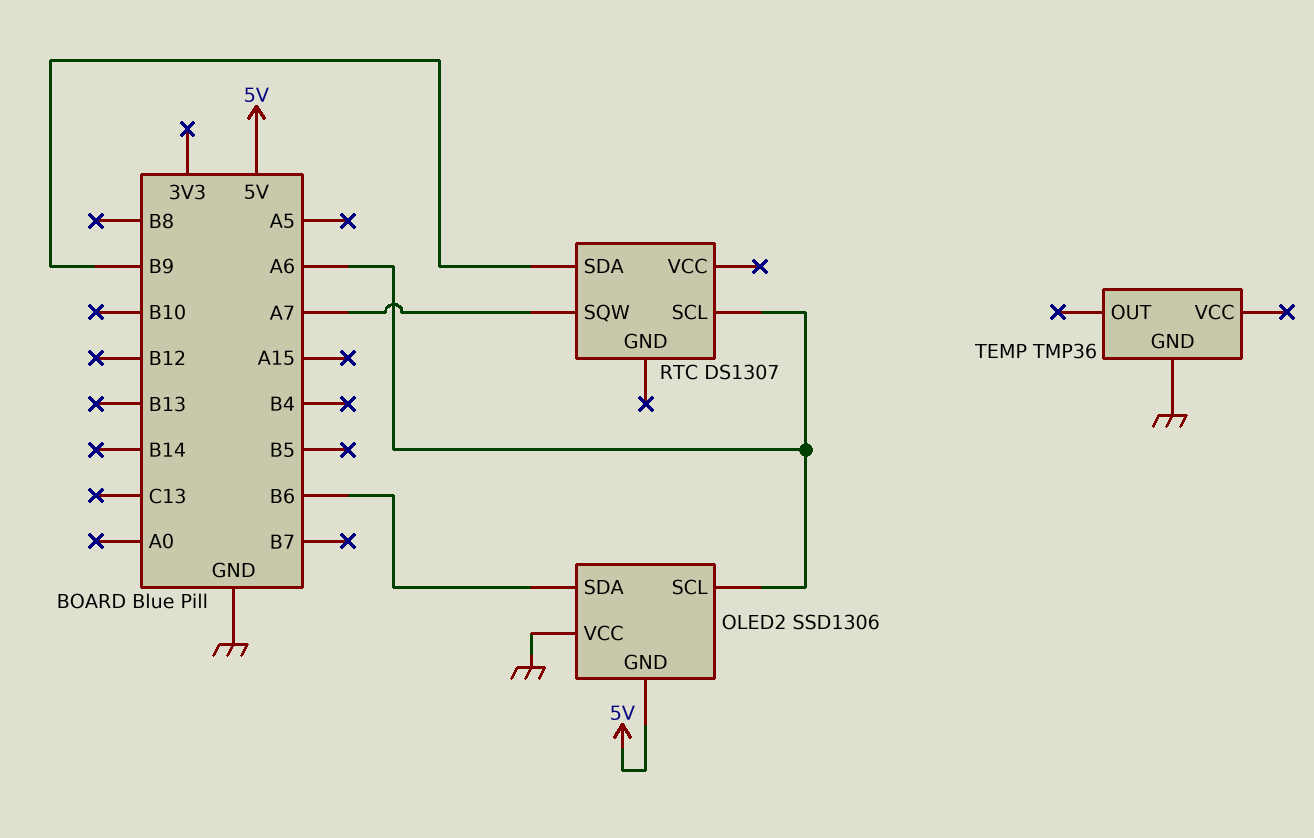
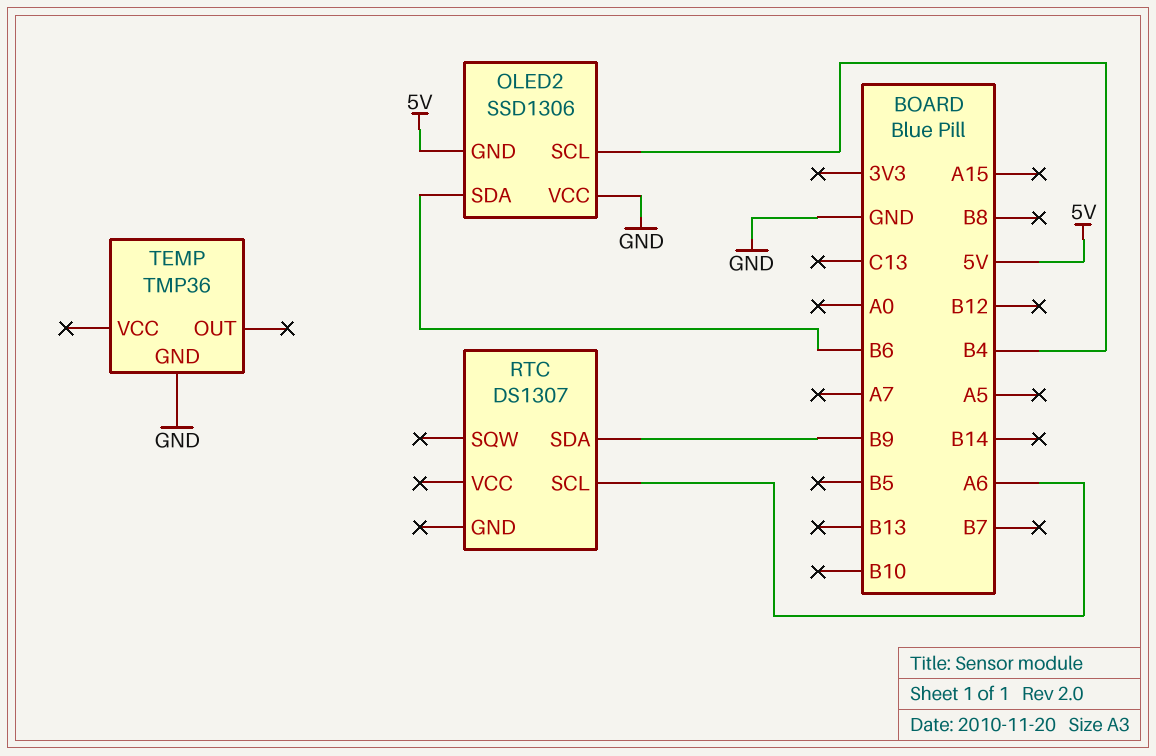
OLED2 pin SCL: A6 -> B4
RTC pin SQW: A7 -> none

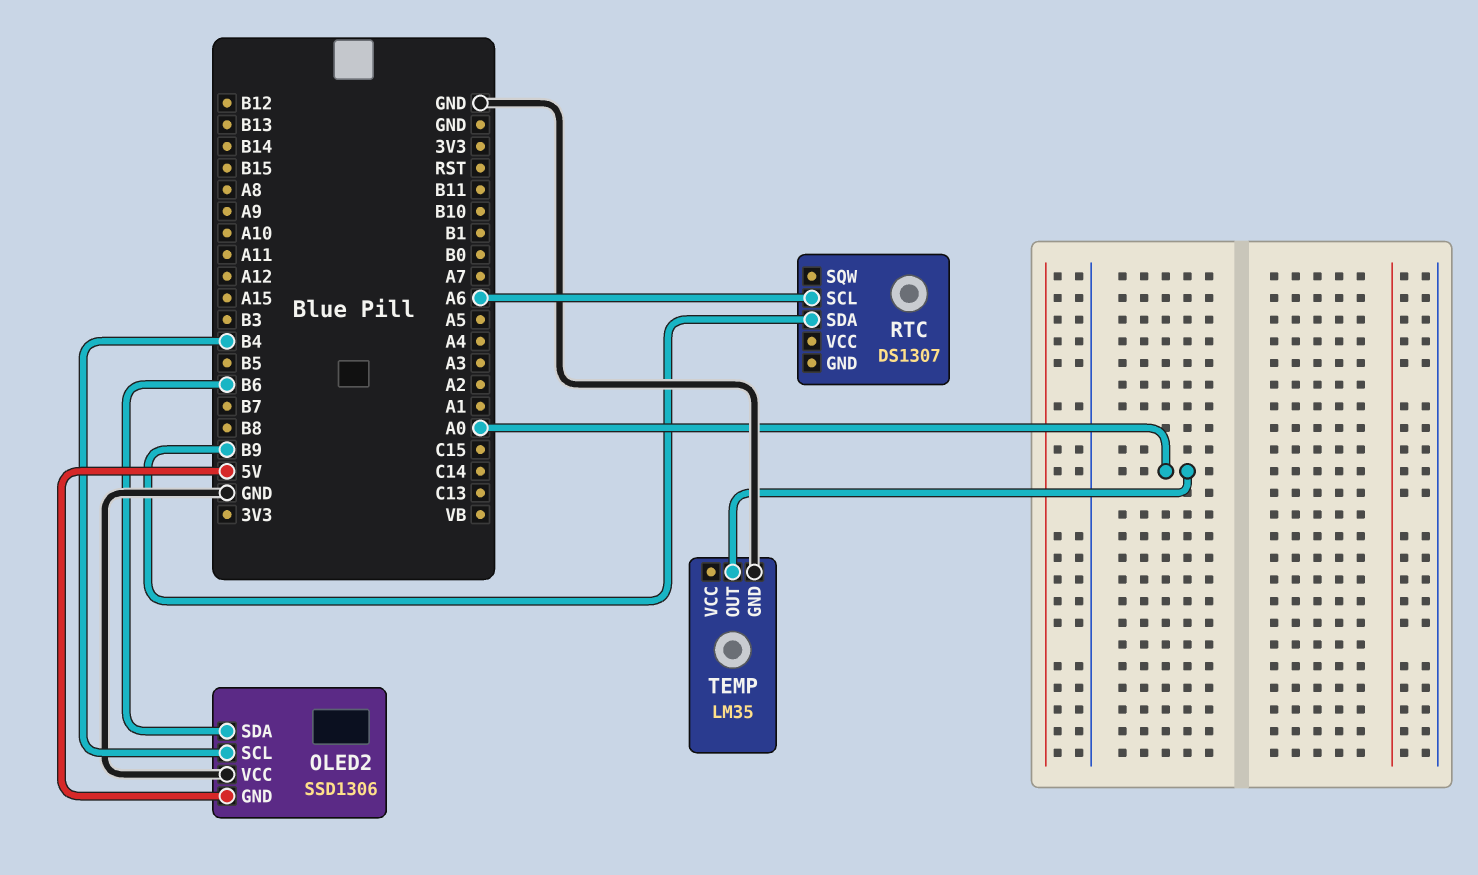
TEMP: TMP36 -> LM35
TEMP pin OUT: none -> A0

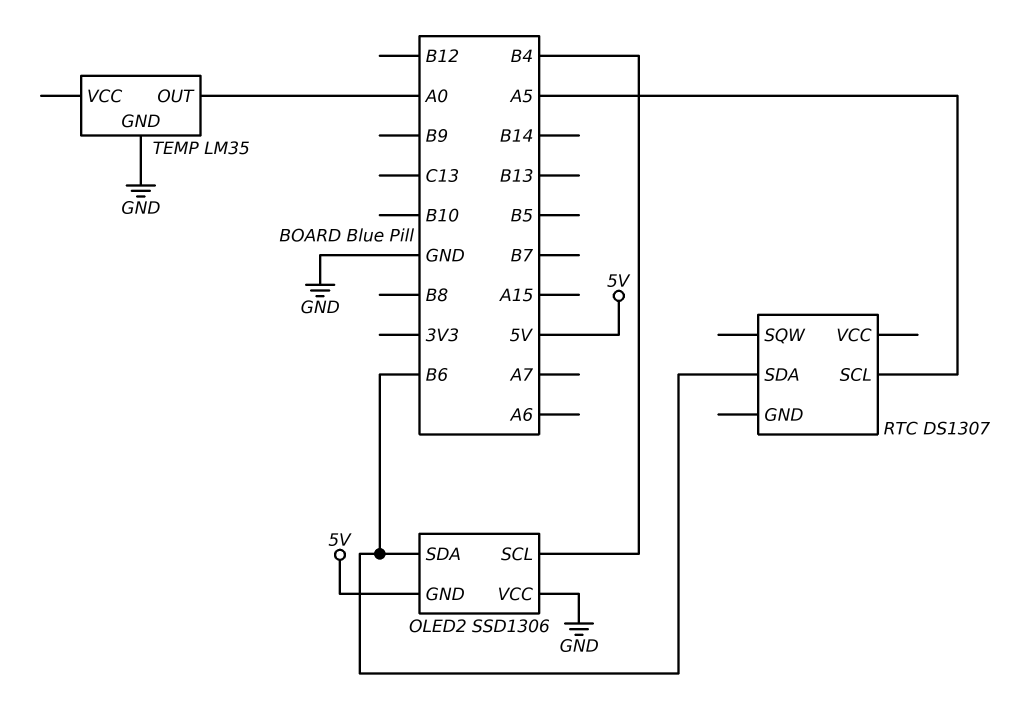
RTC pin SCL: A6 -> A5
RTC pin SDA: B9 -> B6

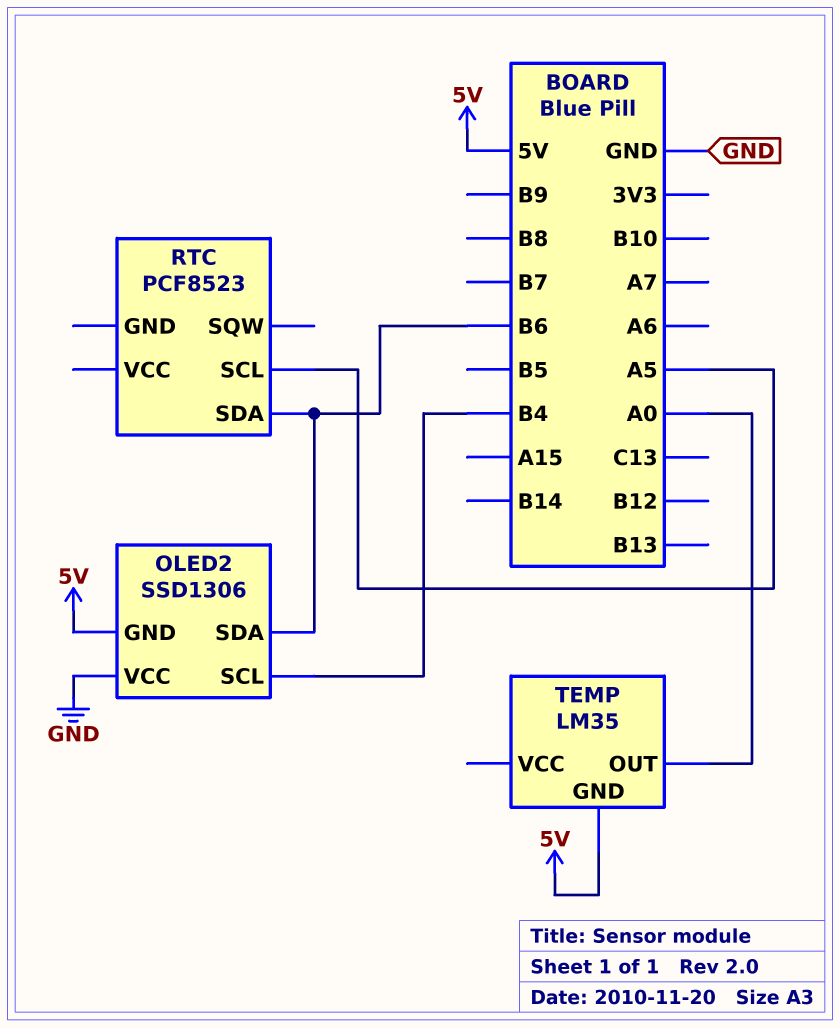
RTC: DS1307 -> PCF8523
TEMP pin GND: GND -> 5V

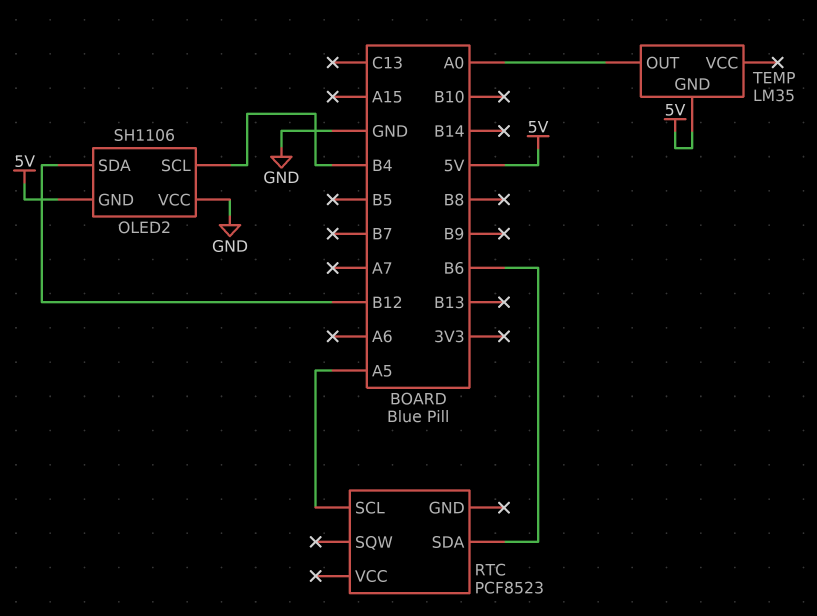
OLED2: SSD1306 -> SH1106
OLED2 pin SDA: B6 -> B12

